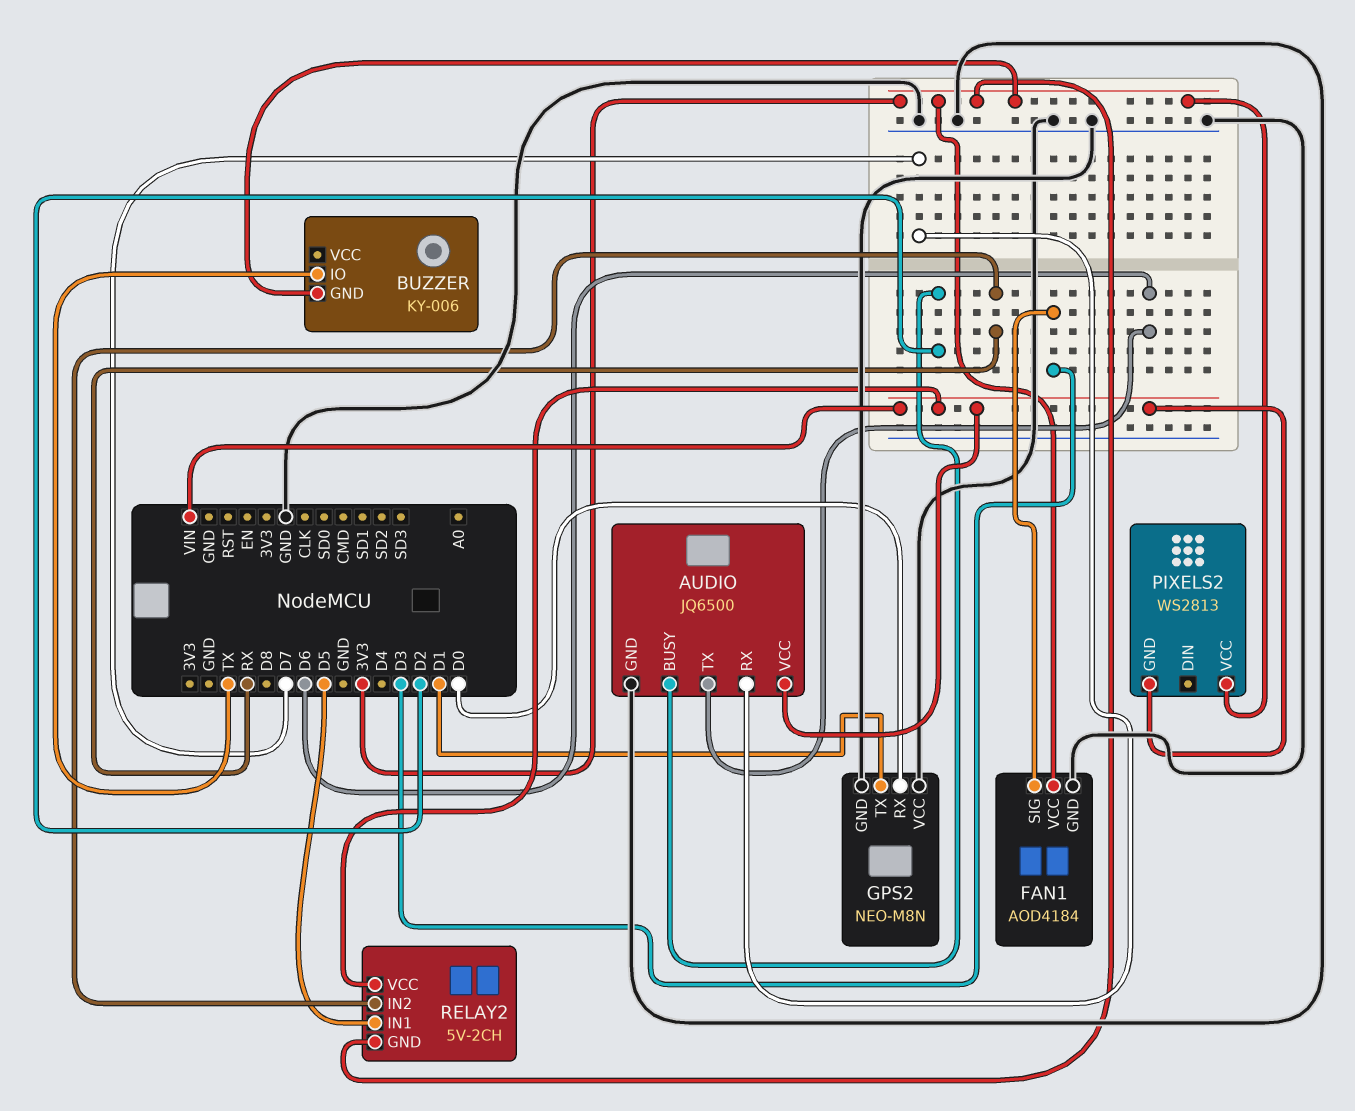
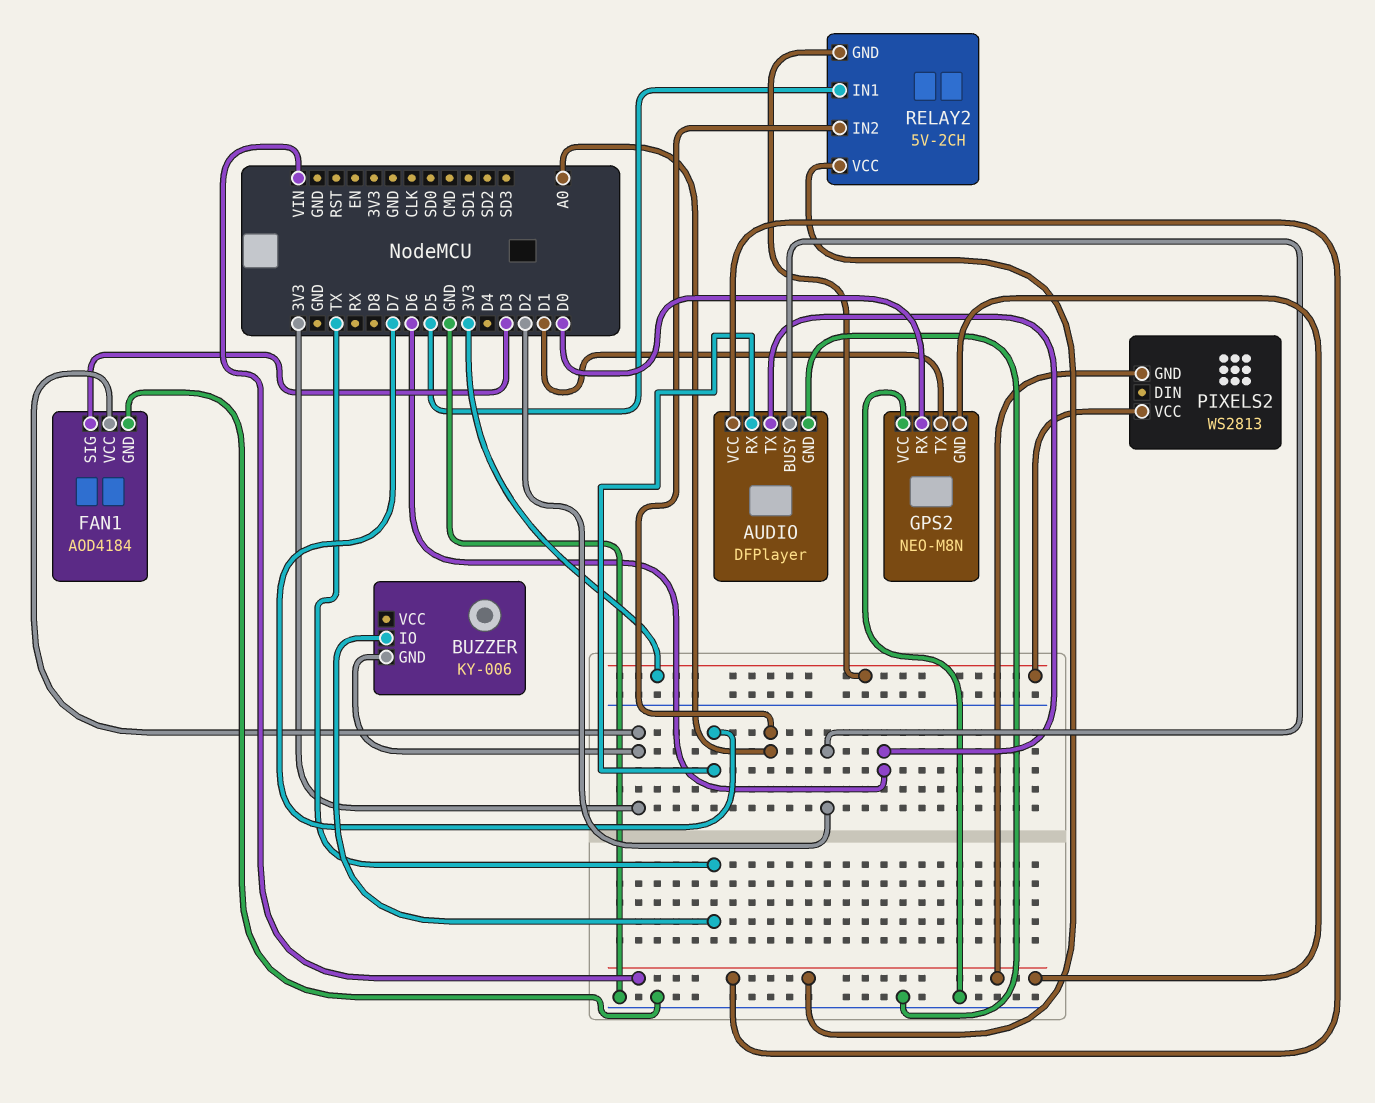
AUDIO: JQ6500 -> DFPlayer
GPS2 pin GND: GND -> VIN
RELAY2 pin IN2: RX -> A0

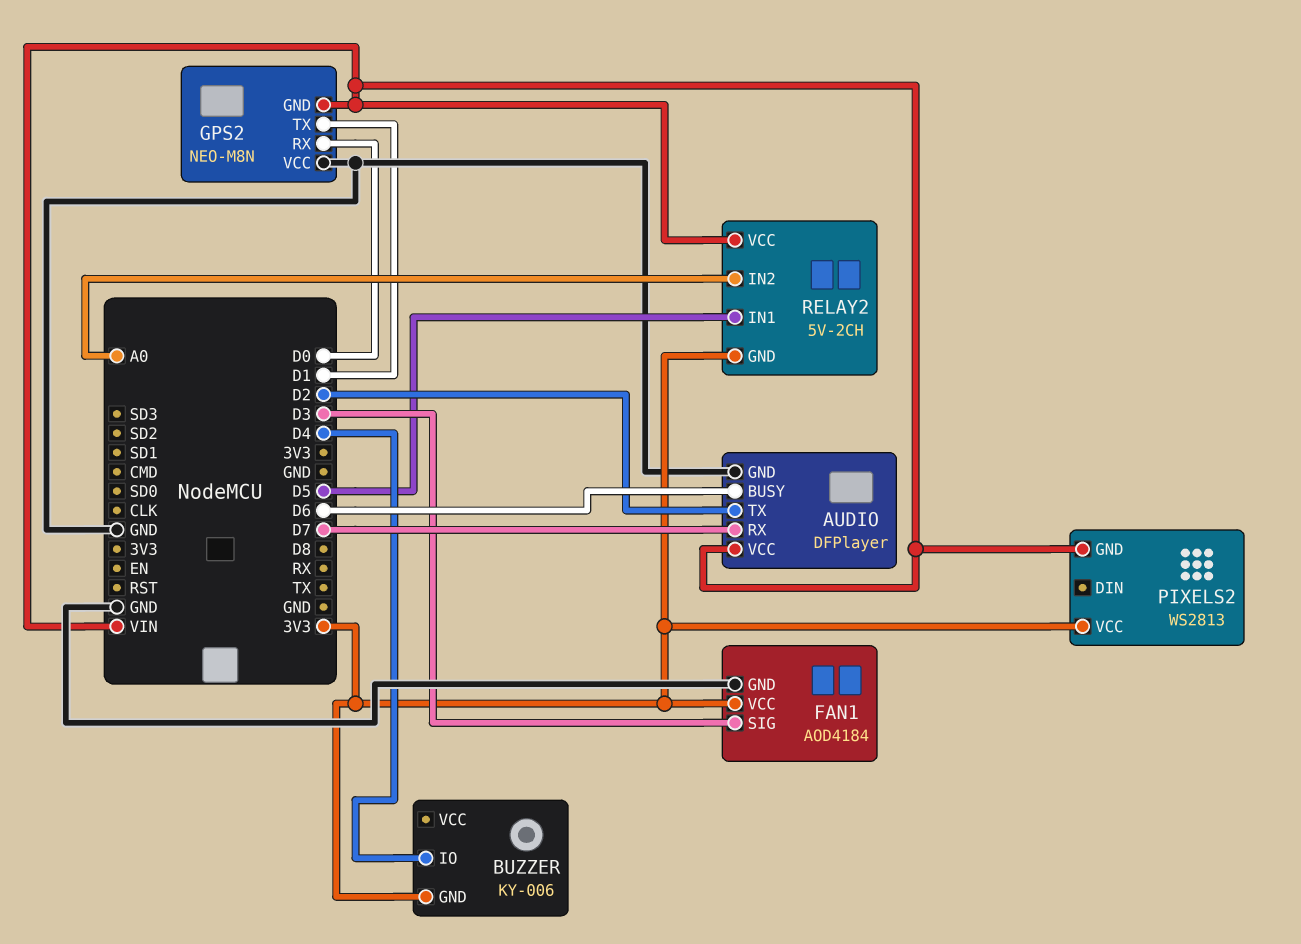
AUDIO pin BUSY: D2 -> D6
AUDIO pin TX: D6 -> D2
BUZZER pin IO: TX -> D4

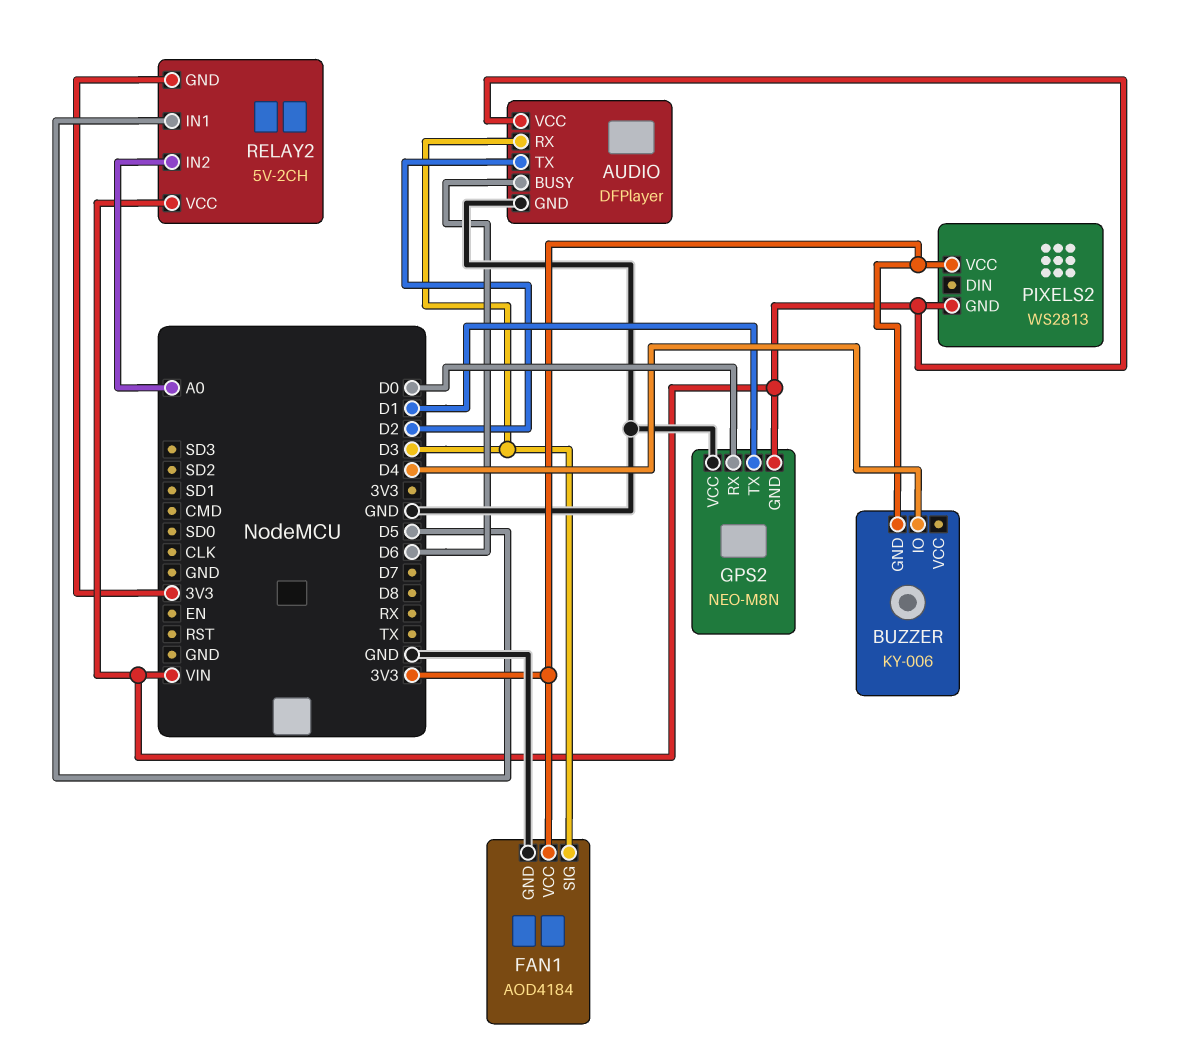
AUDIO pin RX: D7 -> D3

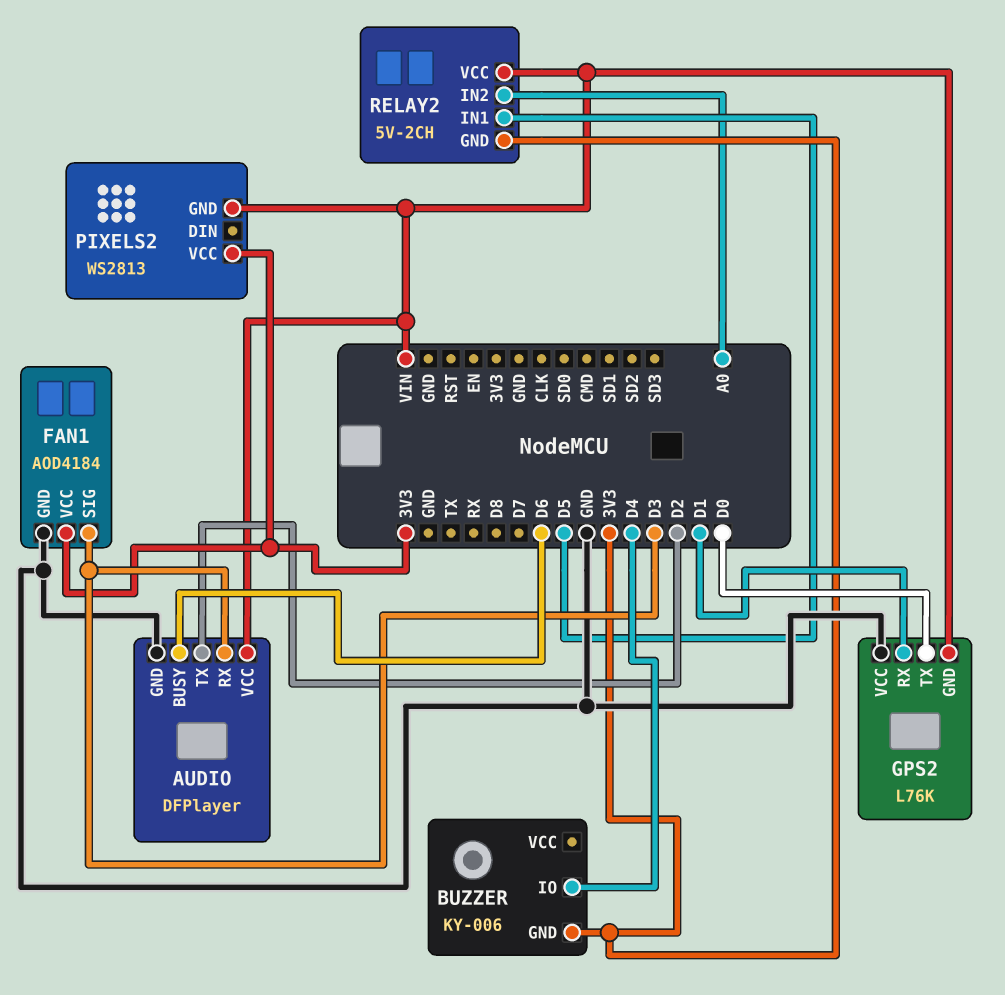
GPS2: NEO-M8N -> L76K
GPS2 pin RX: D0 -> D1
GPS2 pin TX: D1 -> D0

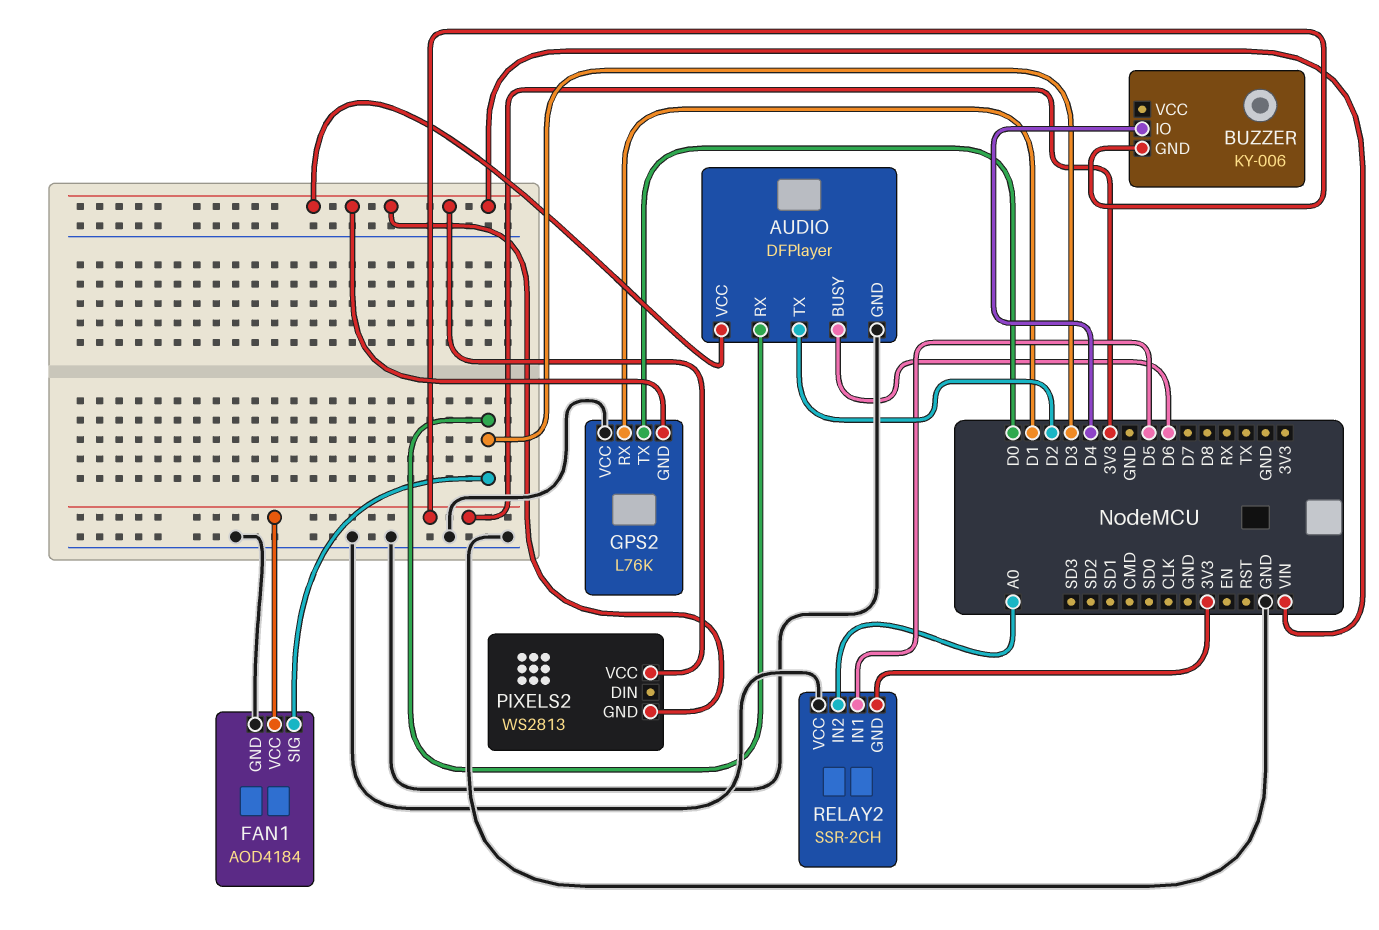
PIXELS2 pin VCC: 3V3 -> VIN
RELAY2: 5V-2CH -> SSR-2CH
RELAY2 pin VCC: VIN -> GND

